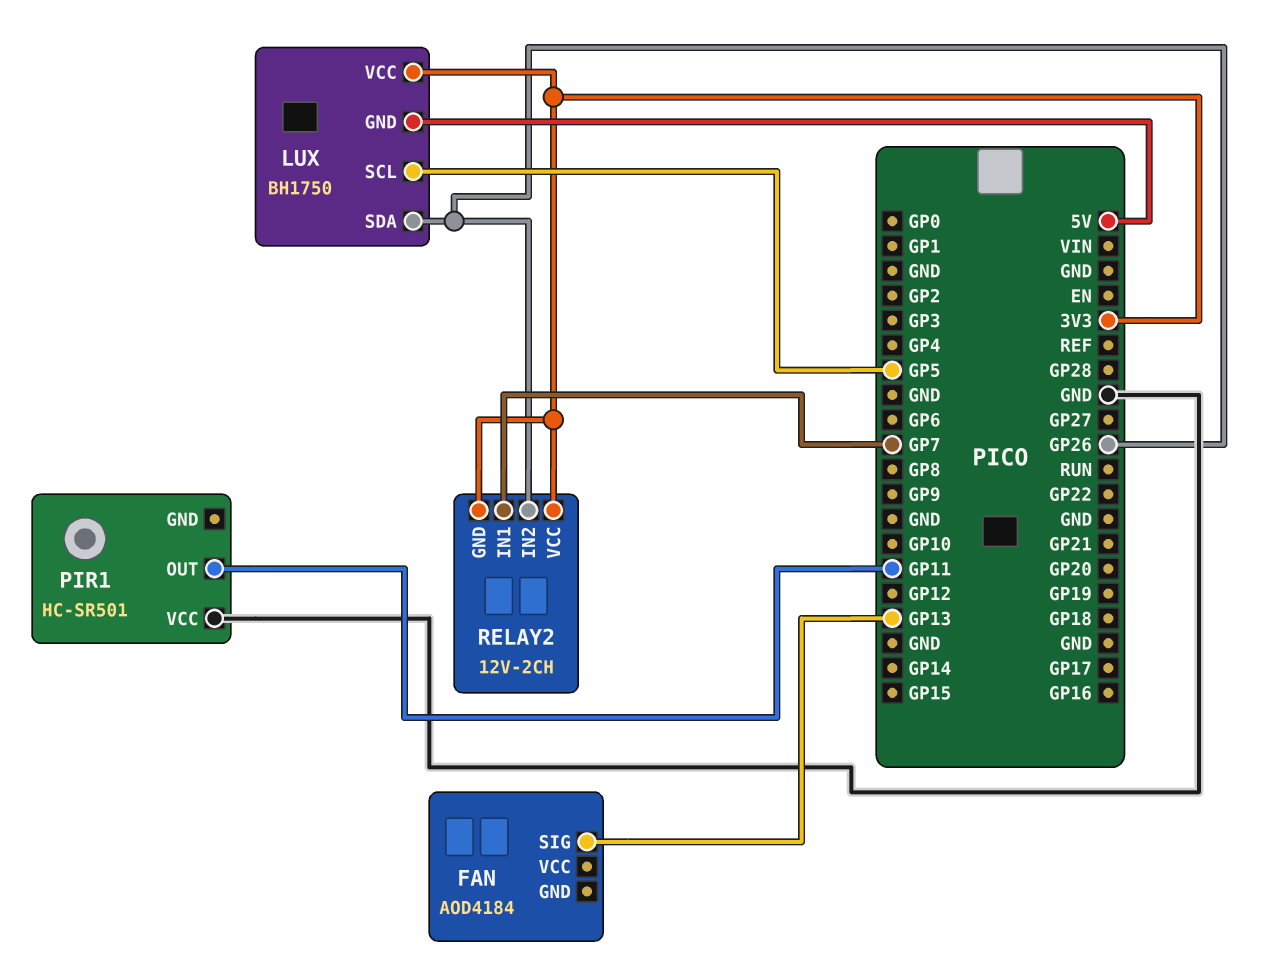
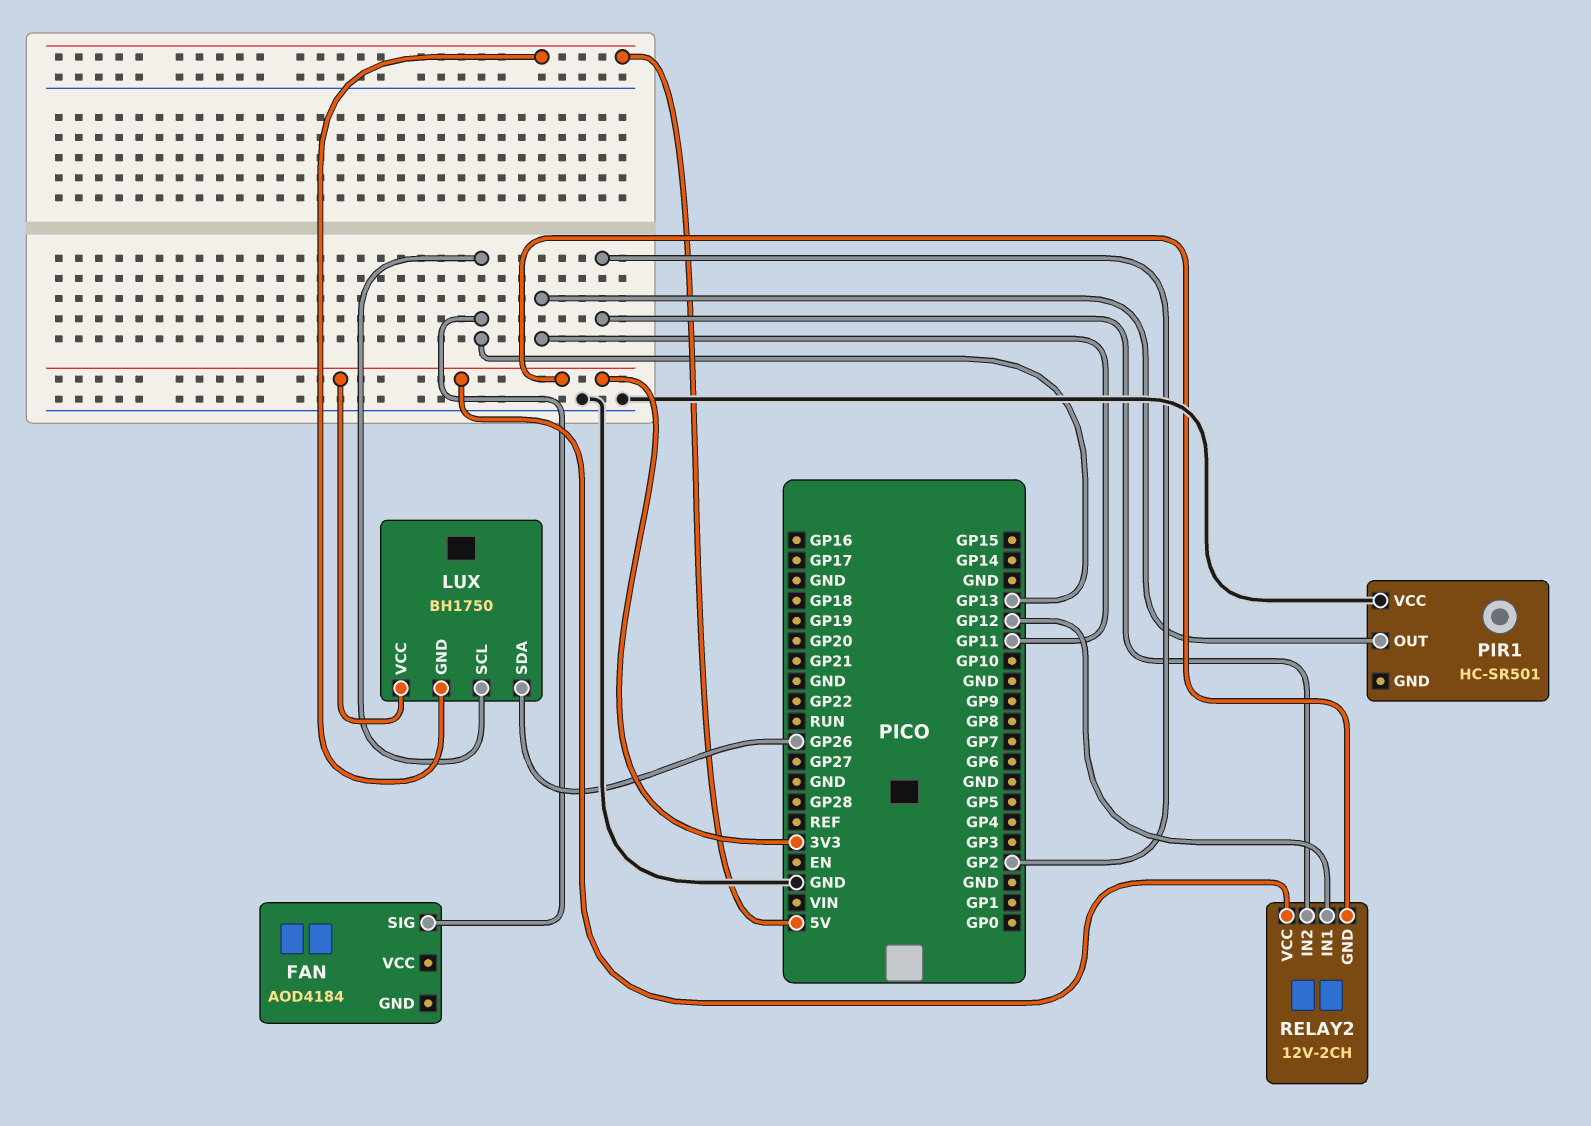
LUX pin SCL: GP5 -> GP13
RELAY2 pin IN1: GP7 -> GP12
RELAY2 pin IN2: GP26 -> GP2

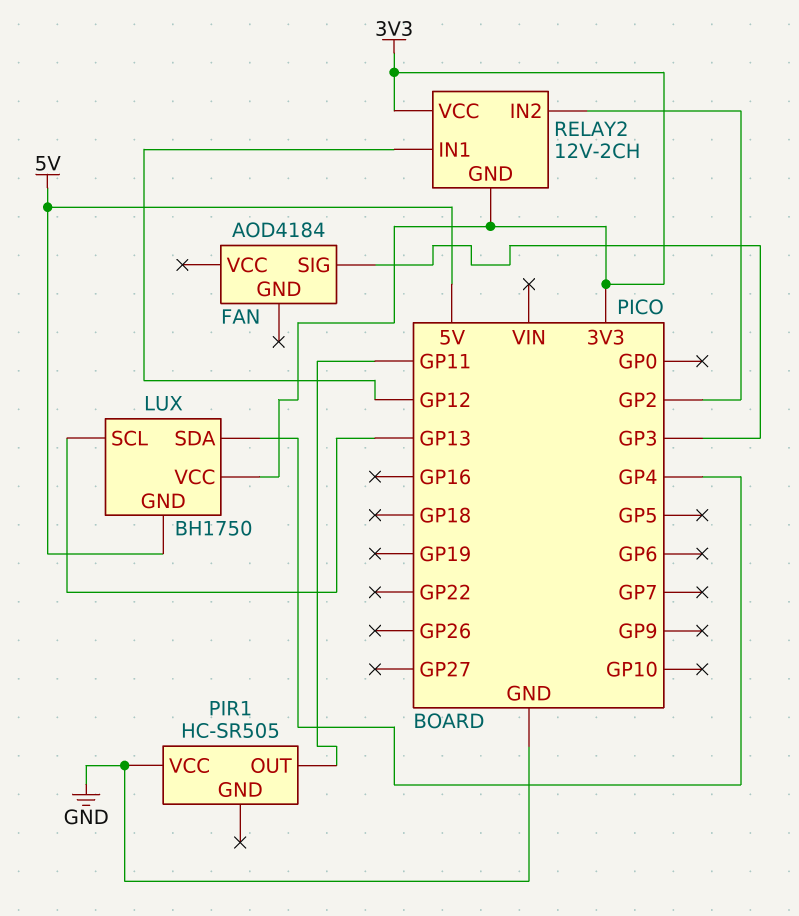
FAN pin SIG: GP13 -> GP3
LUX pin SDA: GP26 -> GP4
PIR1: HC-SR501 -> HC-SR505

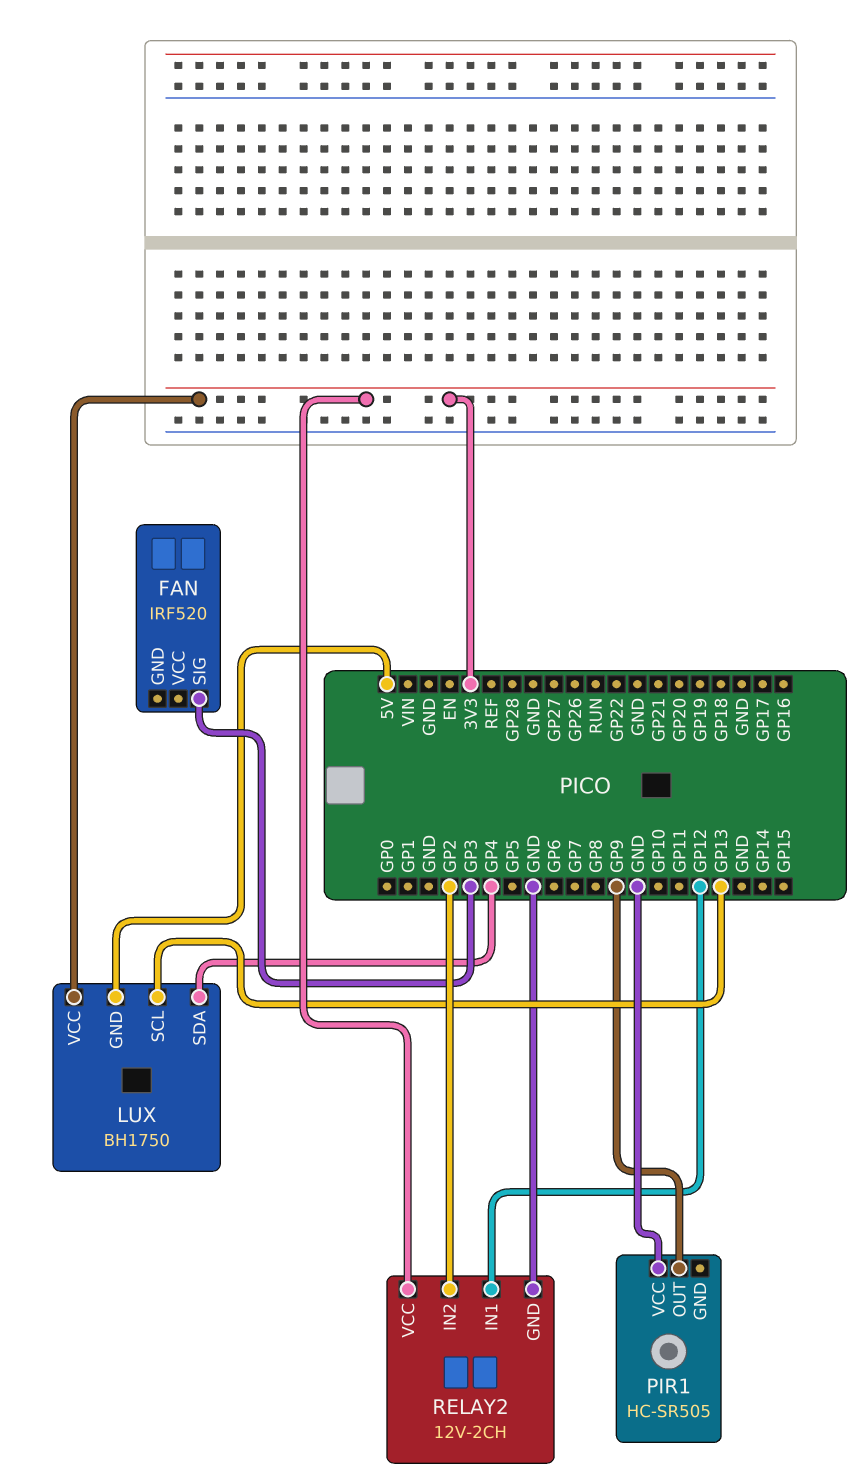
FAN: AOD4184 -> IRF520
PIR1 pin OUT: GP11 -> GP9
RELAY2 pin GND: 3V3 -> GND

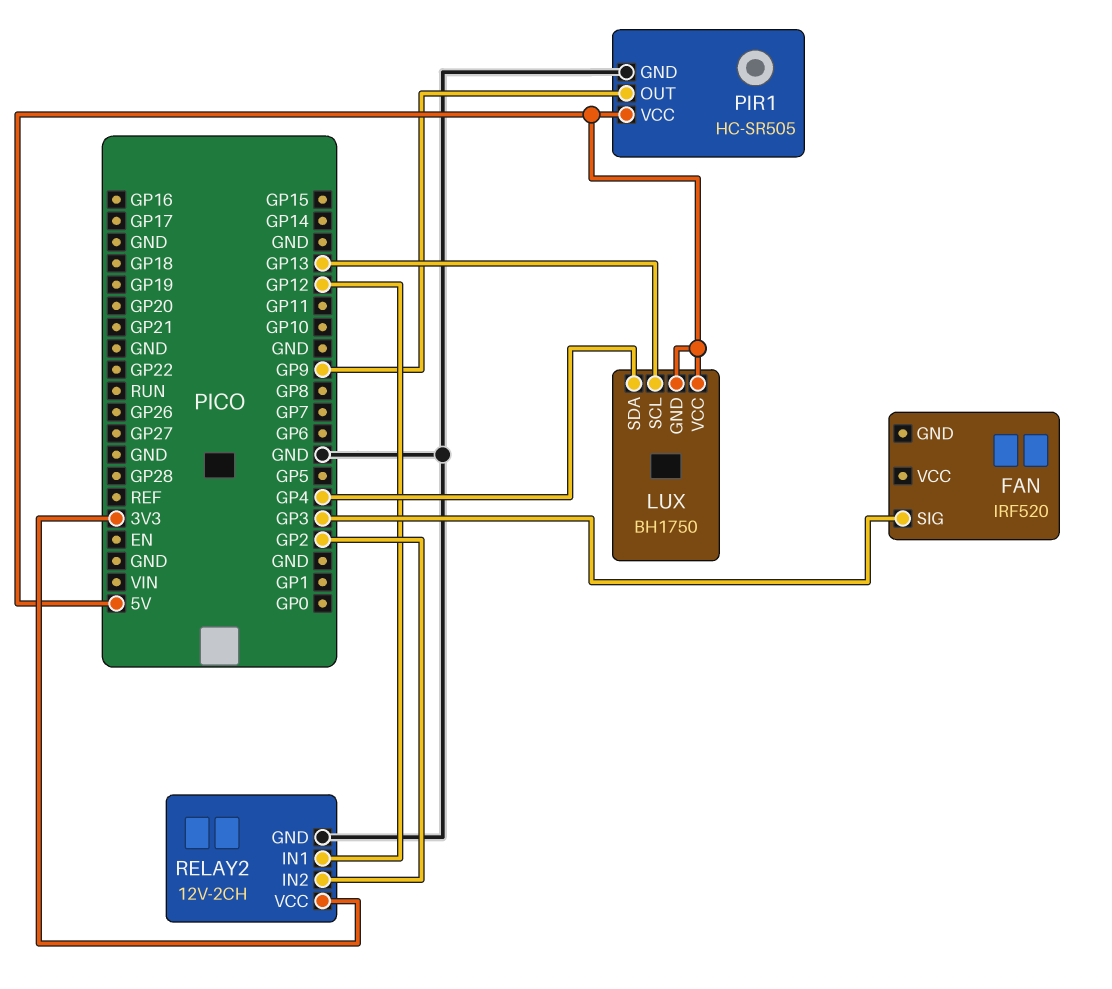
LUX pin VCC: 3V3 -> 5V
PIR1 pin GND: none -> GND
PIR1 pin VCC: GND -> 5V

